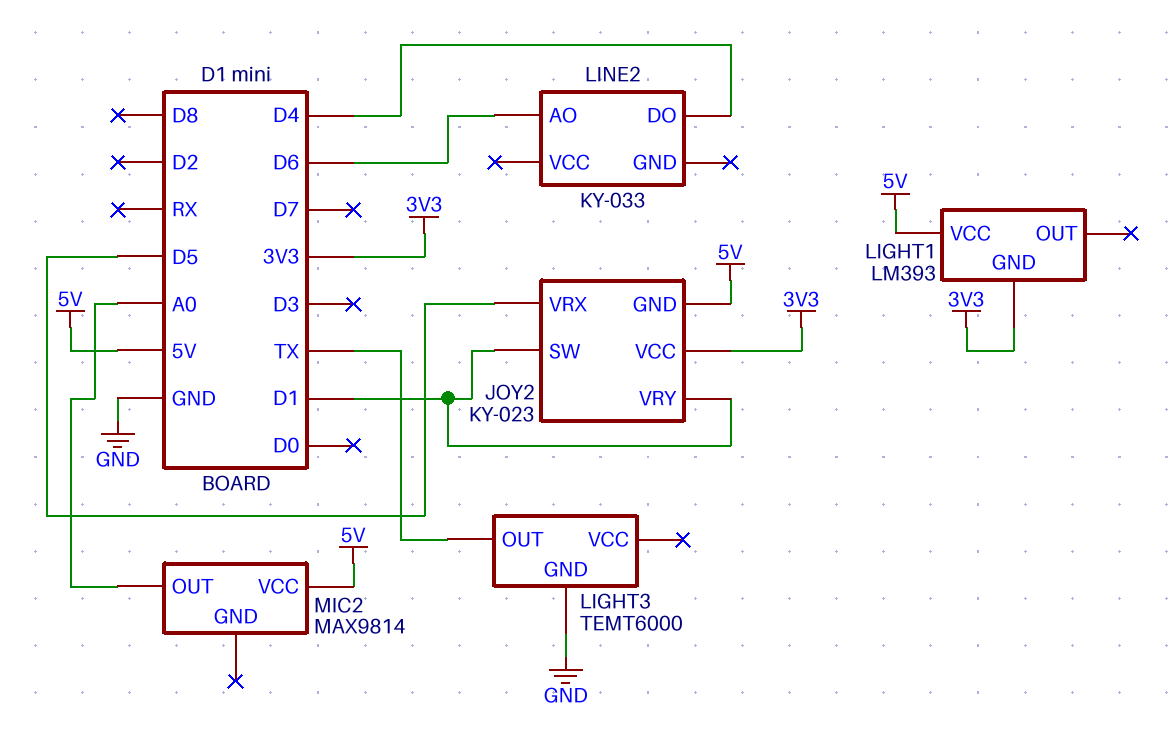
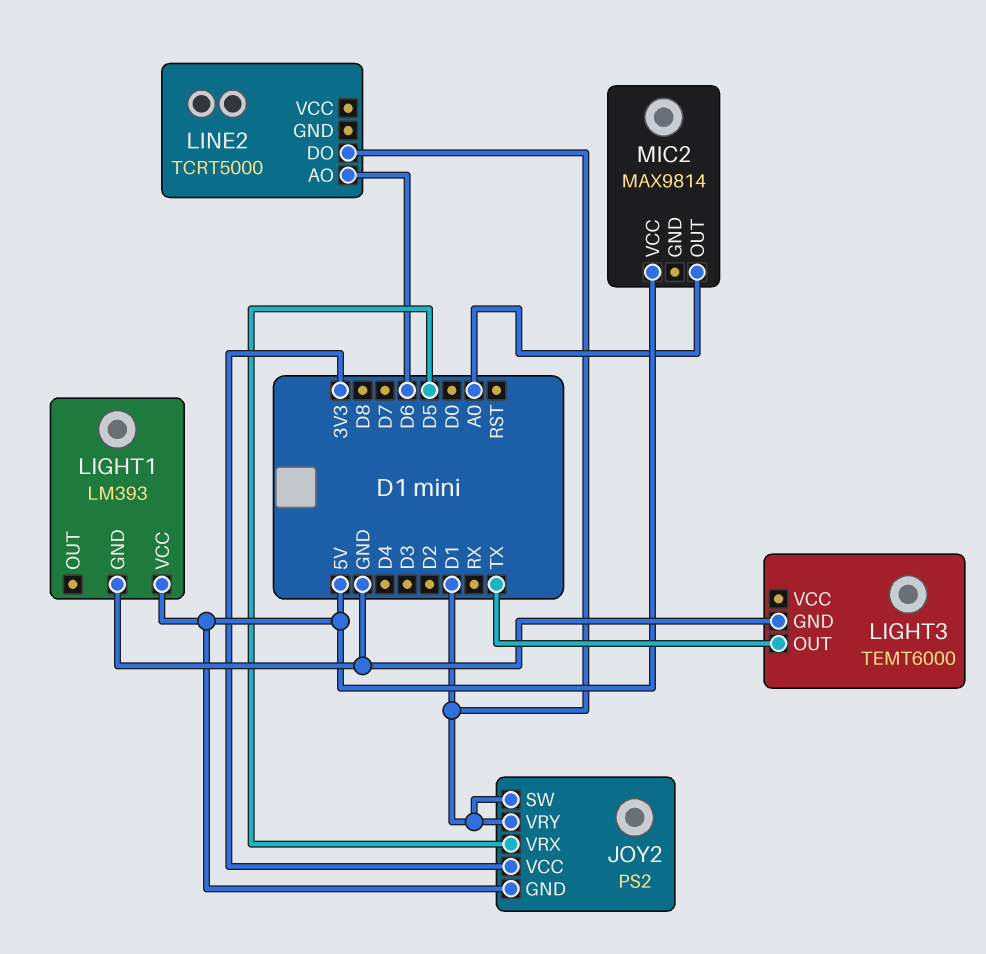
JOY2: KY-023 -> PS2
LIGHT1 pin GND: 3V3 -> GND
LINE2: KY-033 -> TCRT5000
LINE2 pin DO: D4 -> D1

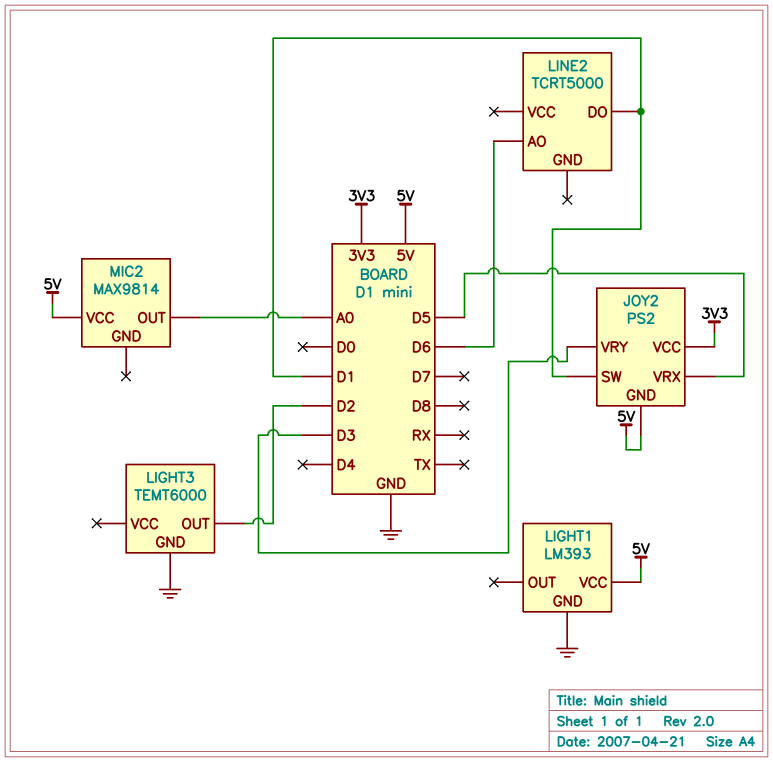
JOY2 pin VRY: D1 -> D3
LIGHT3 pin OUT: TX -> D2

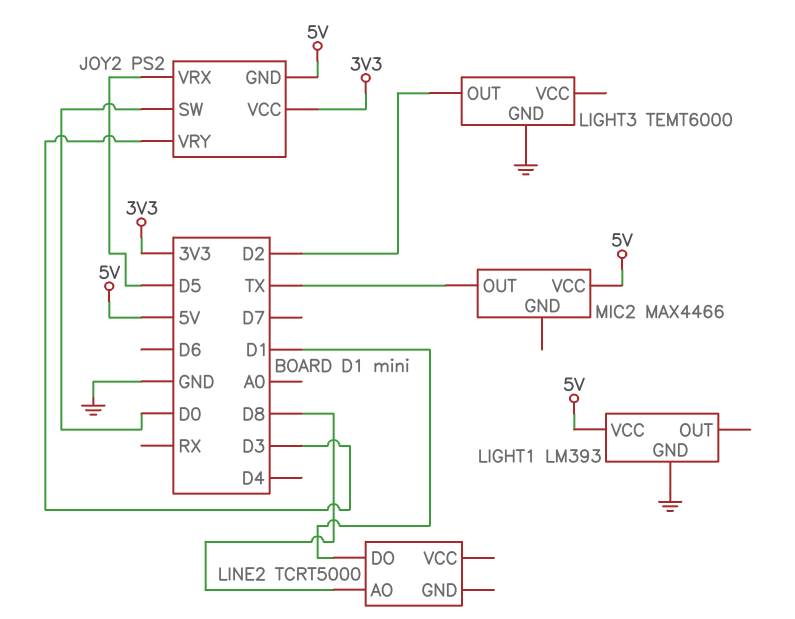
JOY2 pin SW: D1 -> D0
LINE2 pin AO: D6 -> D8
MIC2: MAX9814 -> MAX4466
MIC2 pin OUT: A0 -> TX

